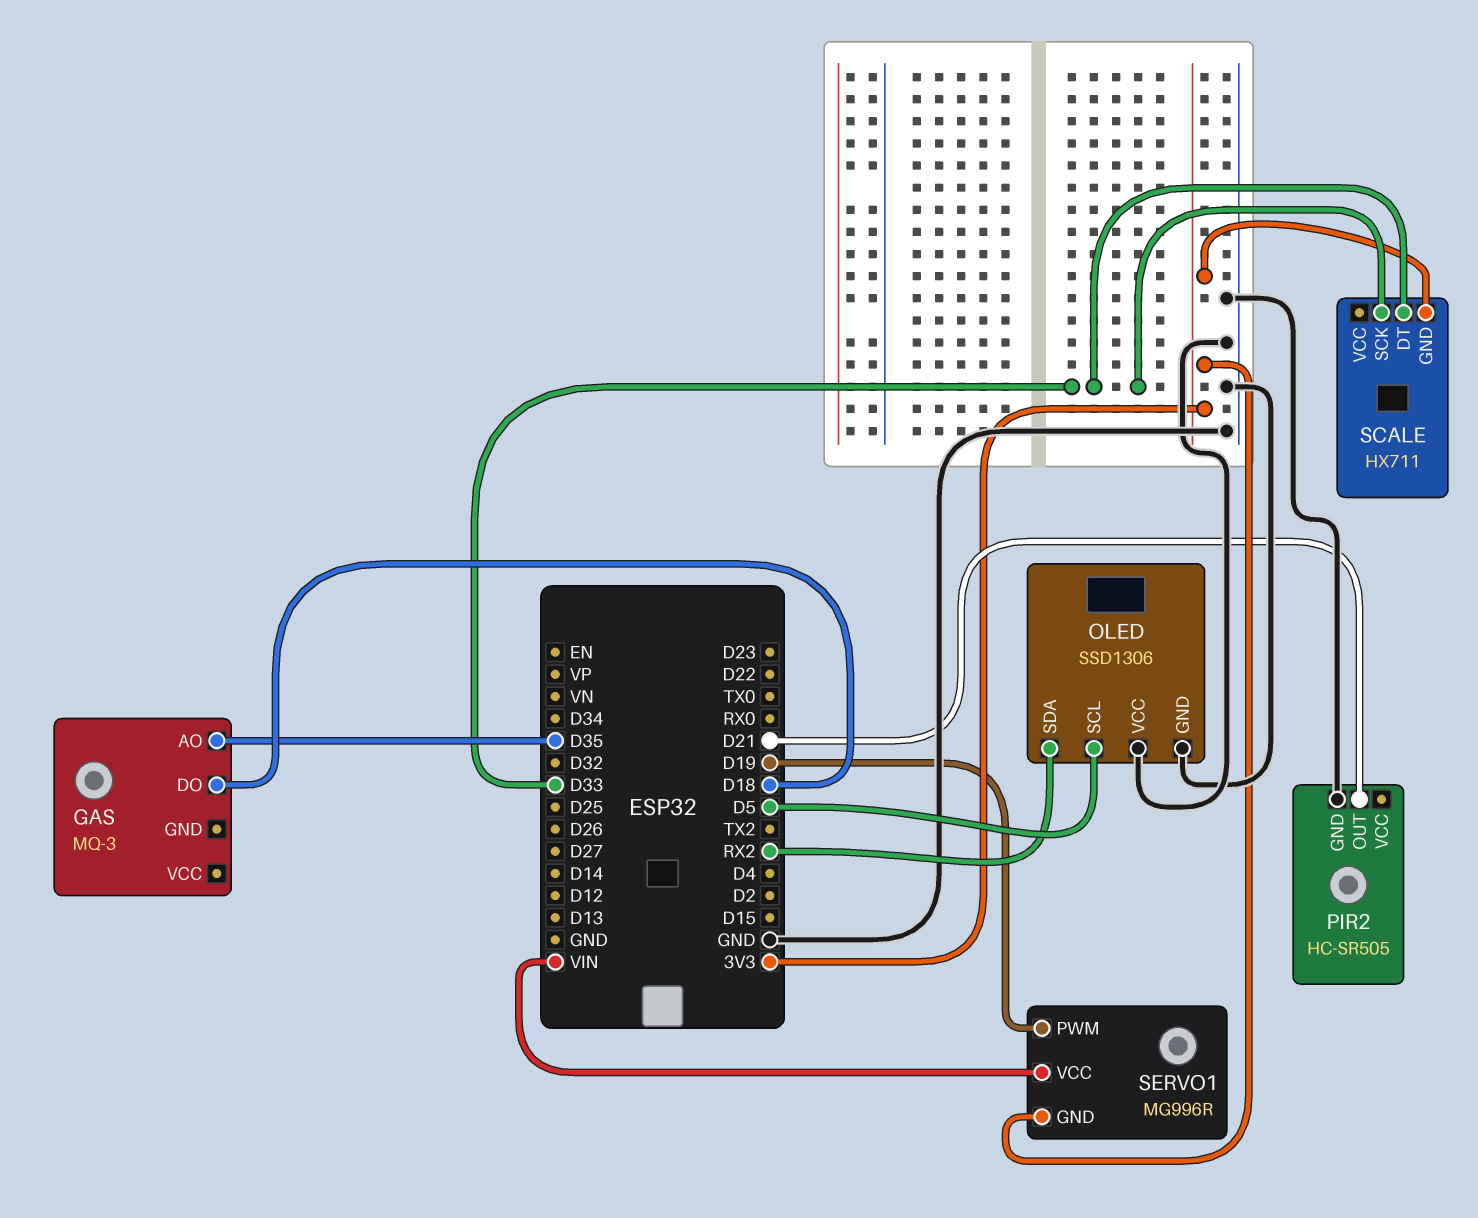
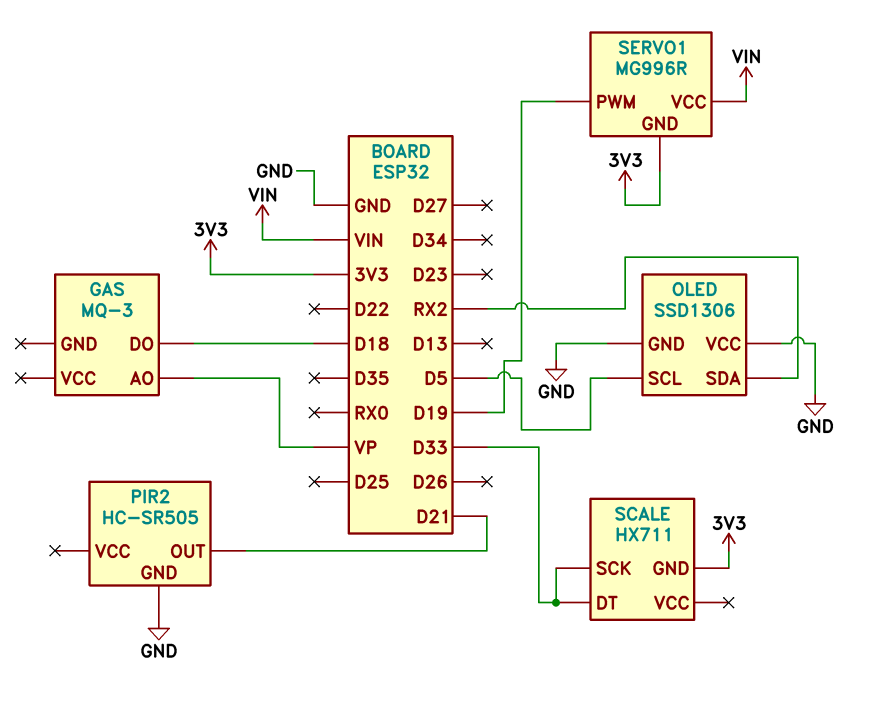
GAS pin AO: D35 -> VP

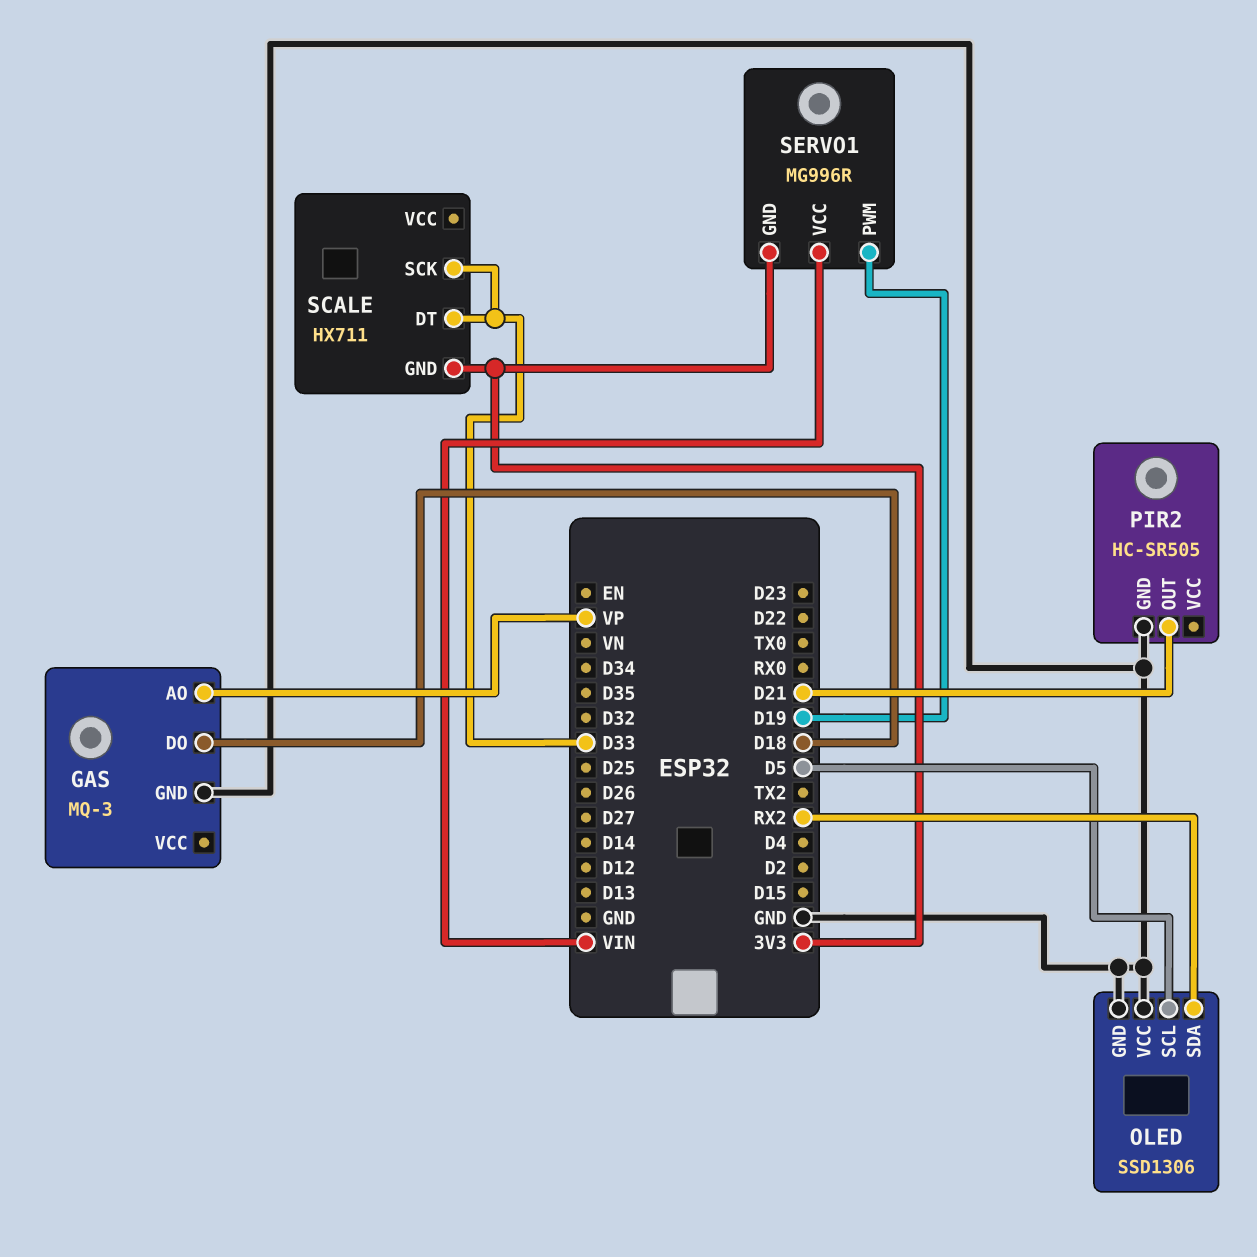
GAS pin GND: none -> GND

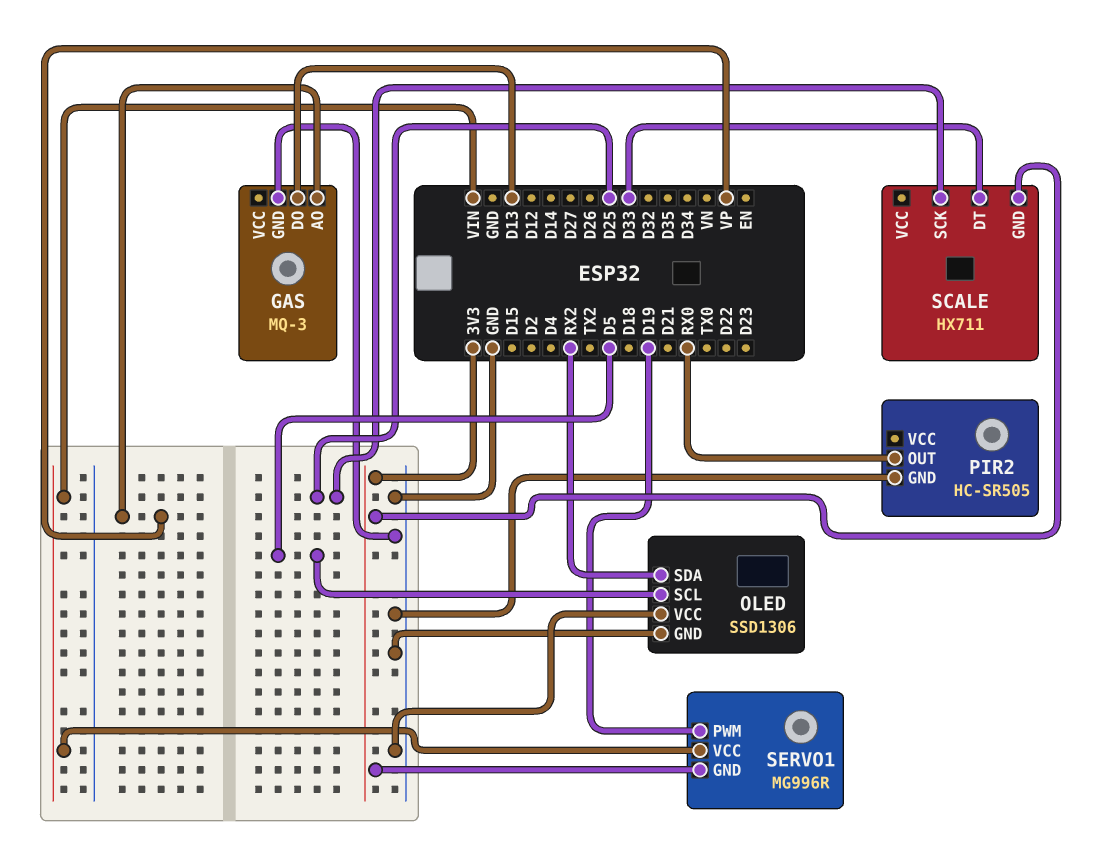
GAS pin DO: D18 -> D13
PIR2 pin OUT: D21 -> RX0
SCALE pin SCK: D33 -> D25

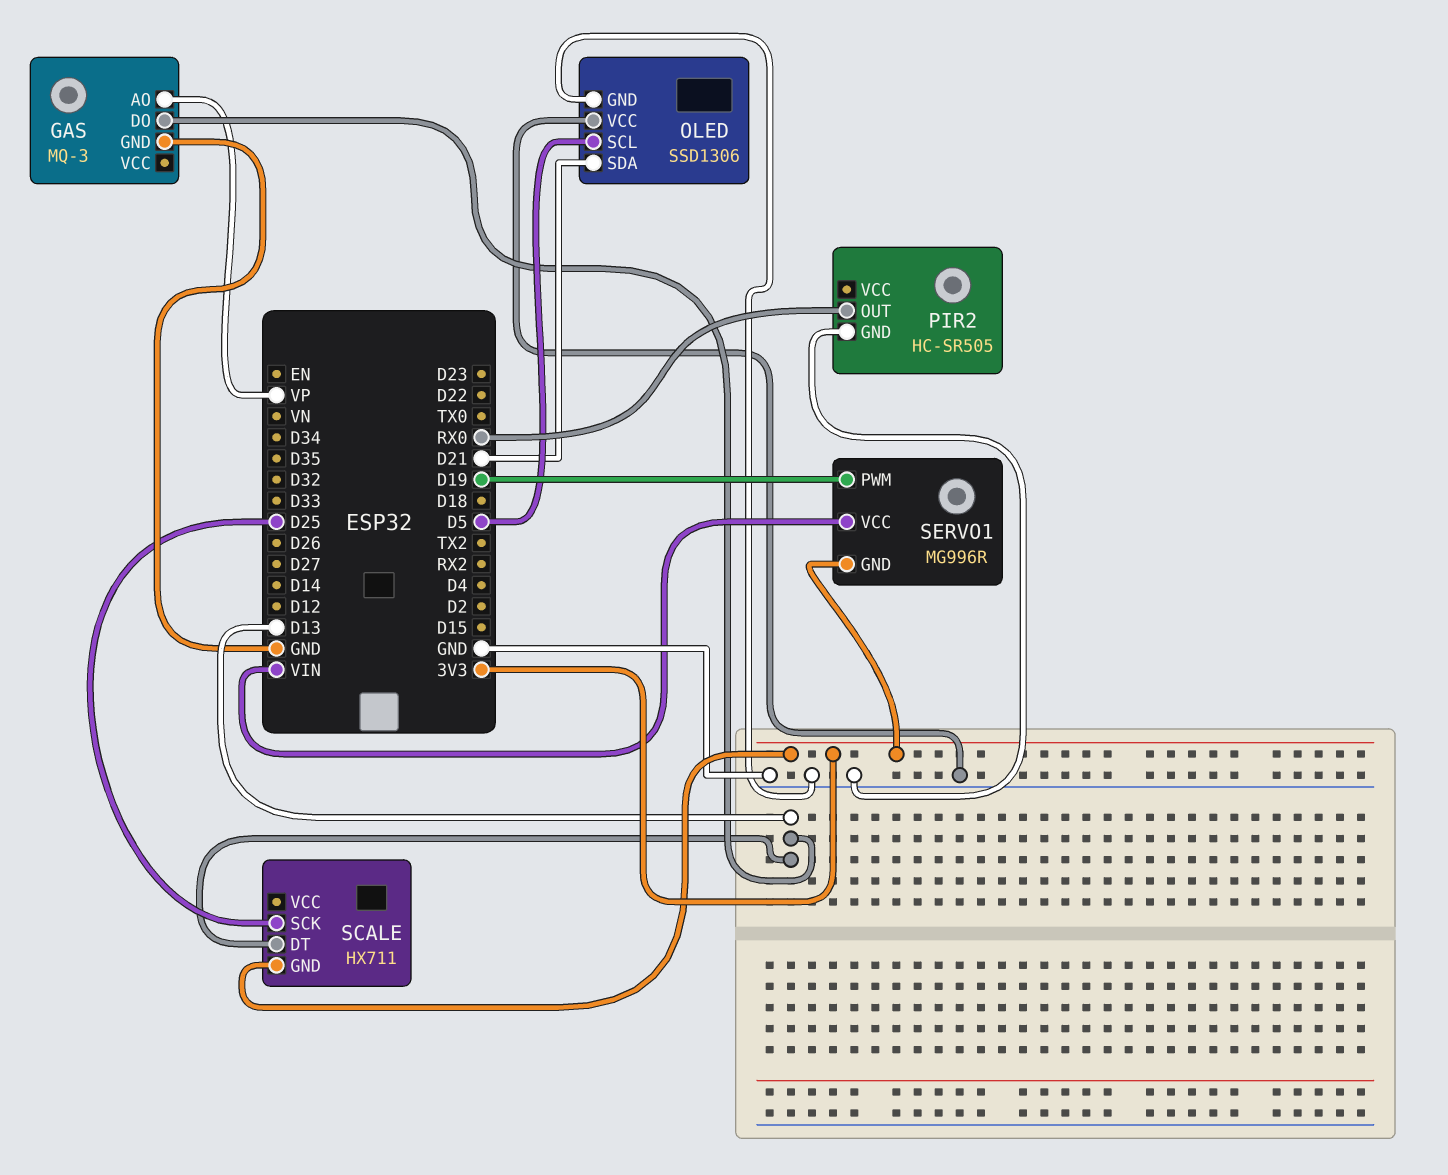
OLED pin SDA: RX2 -> D21
SCALE pin DT: D33 -> D13

